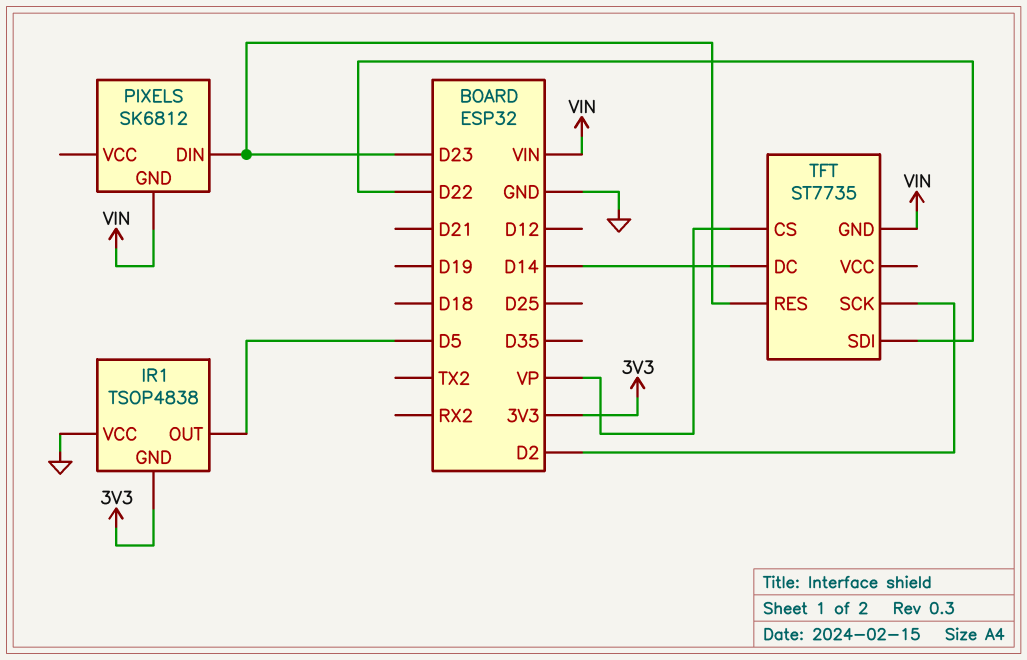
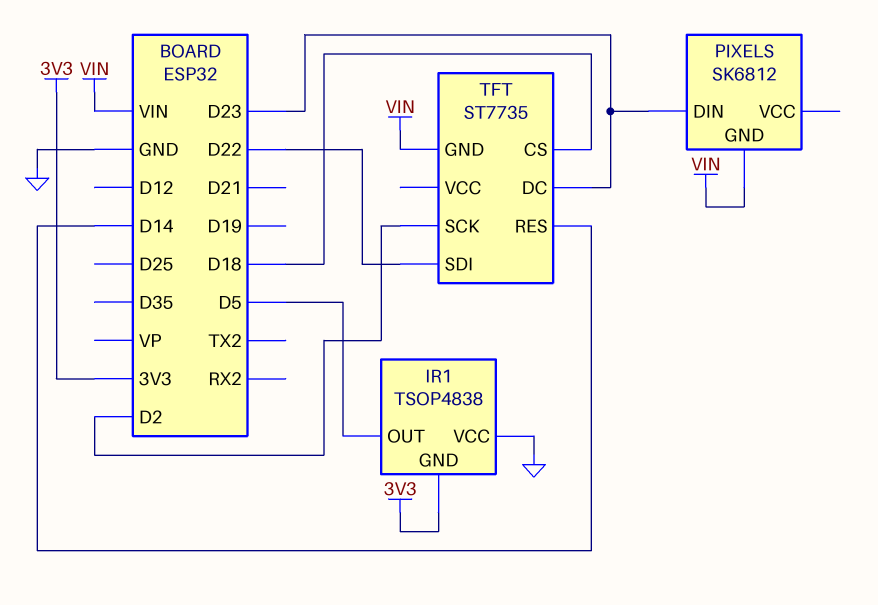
TFT pin CS: VP -> D18
TFT pin DC: D14 -> D23
TFT pin RES: D23 -> D14

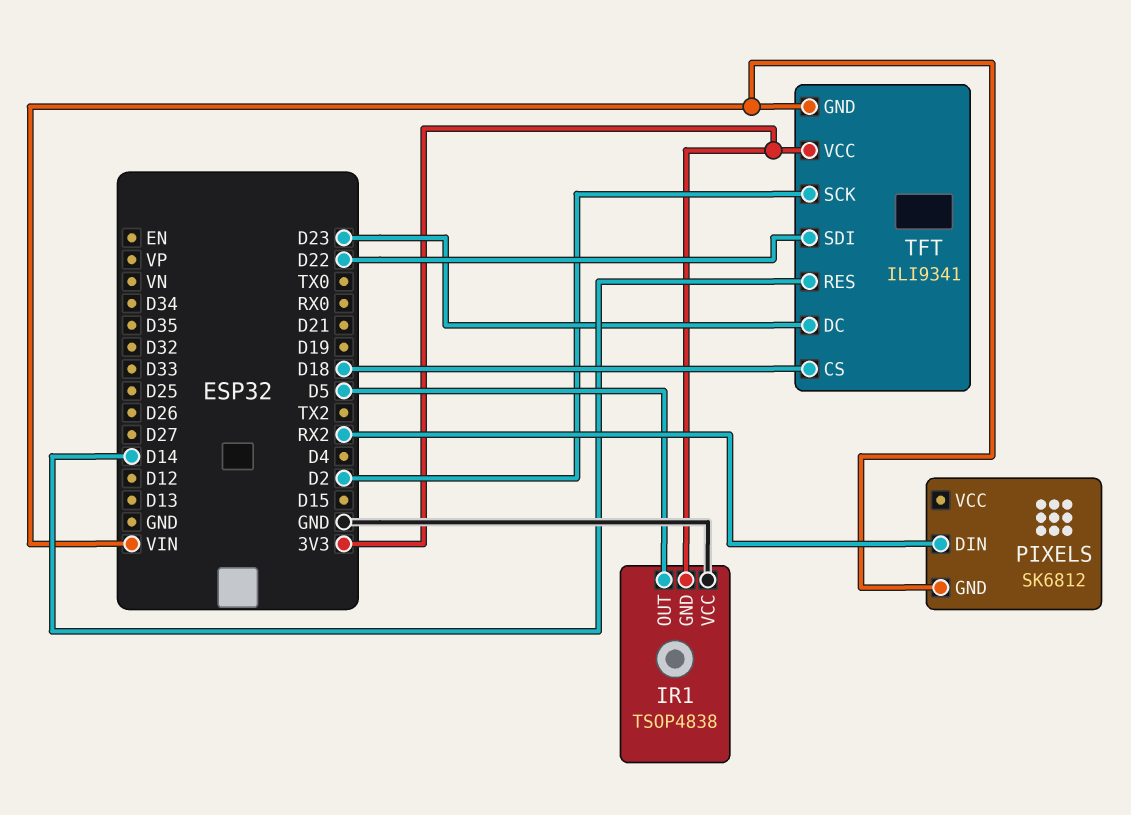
PIXELS pin DIN: D23 -> RX2
TFT: ST7735 -> ILI9341
TFT pin VCC: none -> 3V3

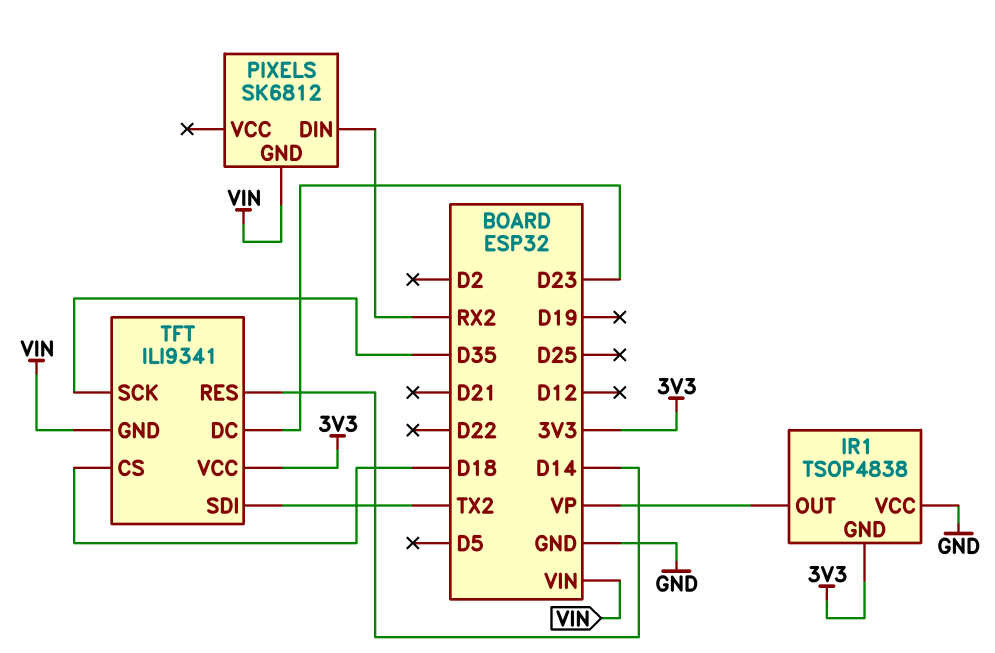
IR1 pin OUT: D5 -> VP
TFT pin SCK: D2 -> D35
TFT pin SDI: D22 -> TX2

